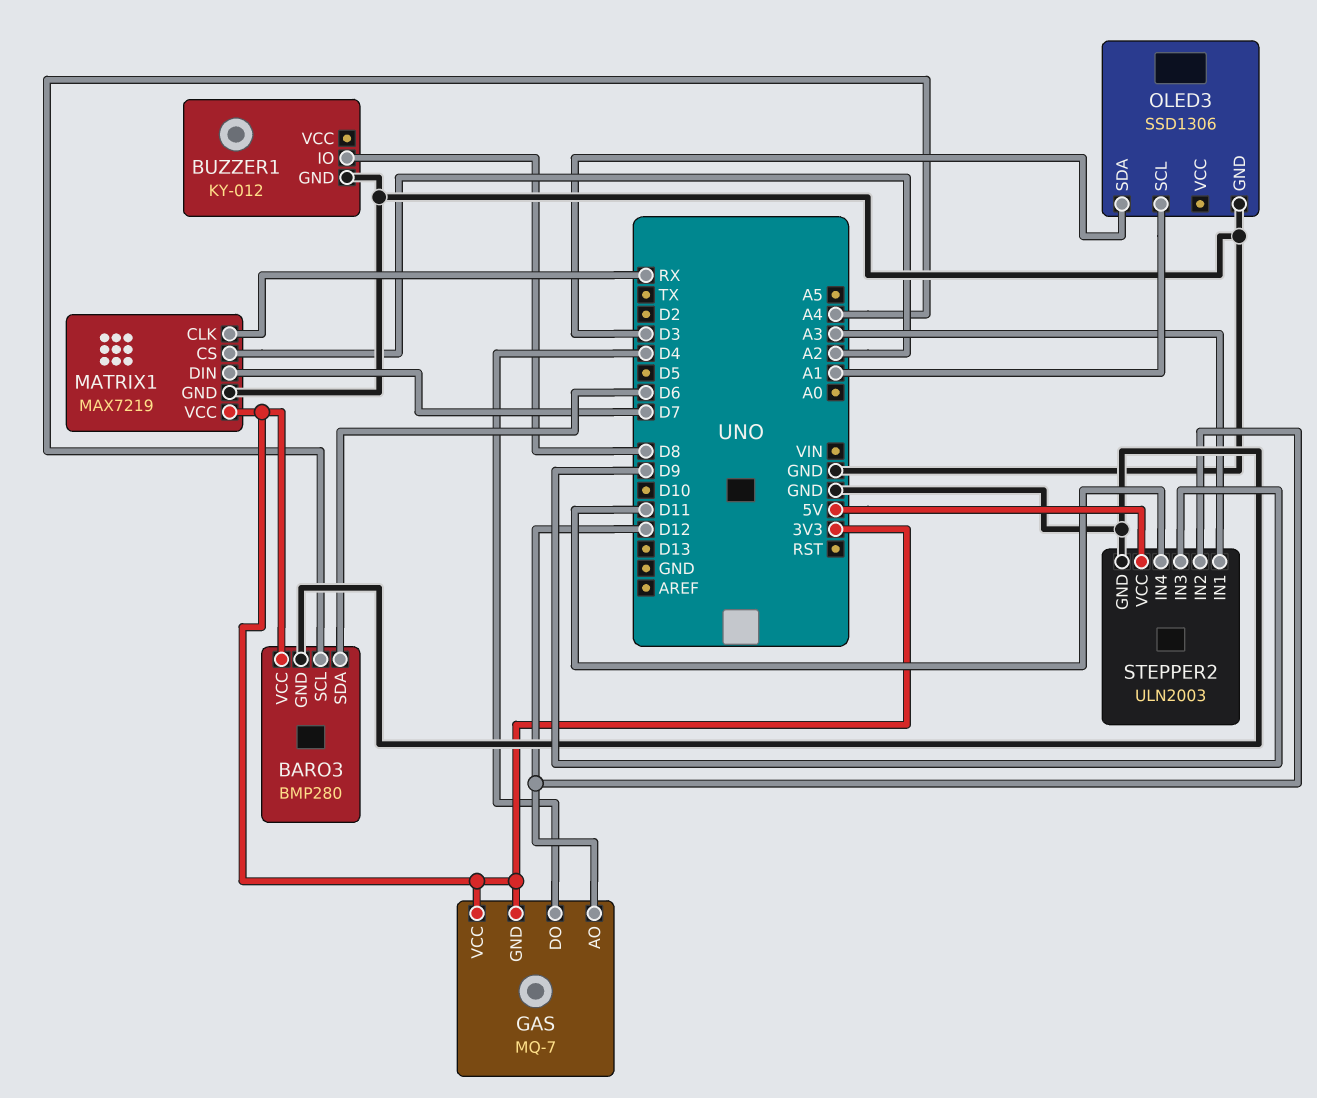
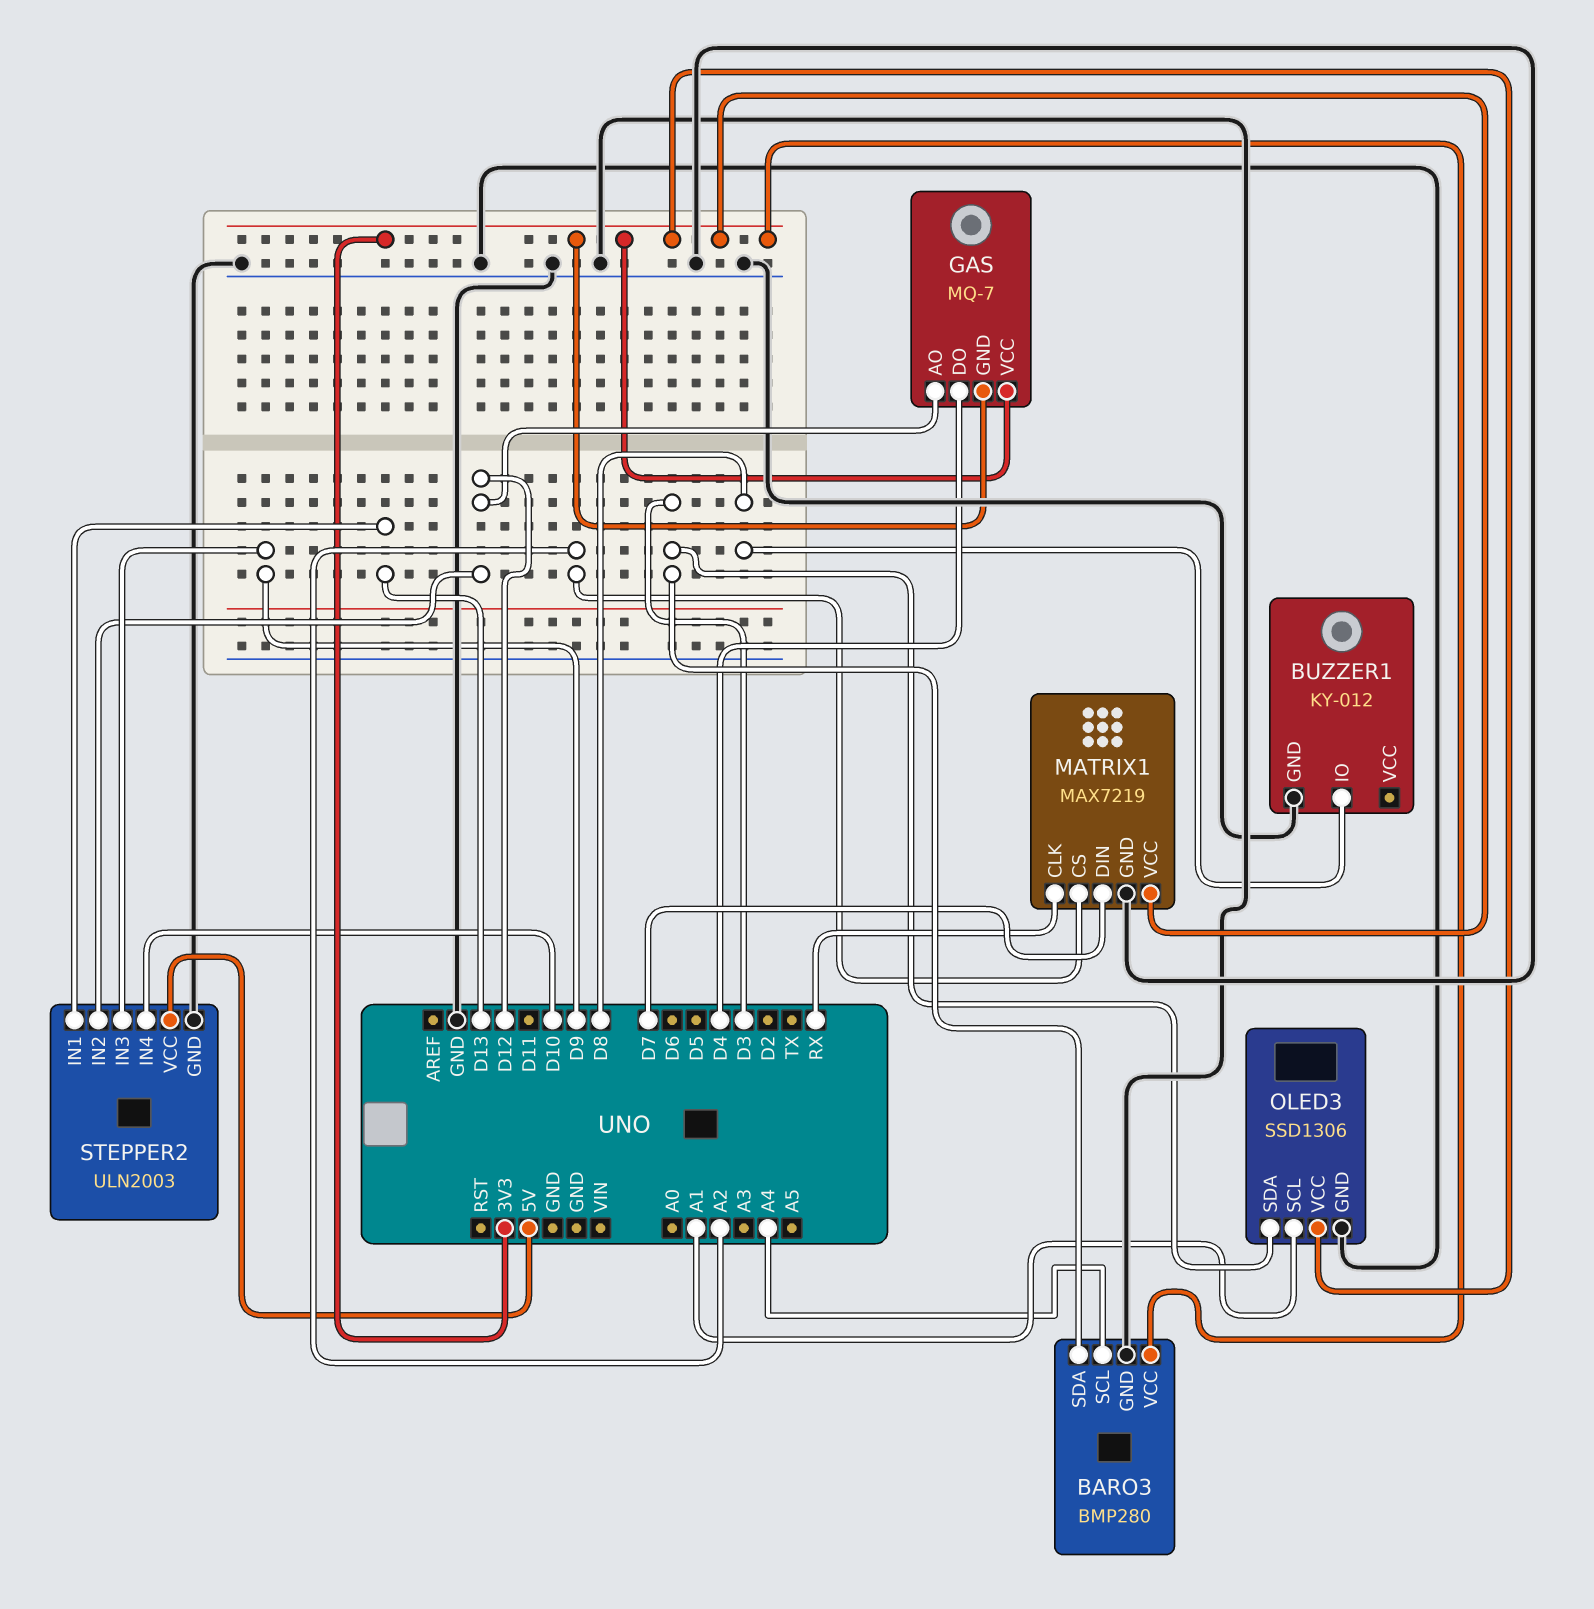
BARO3 pin SDA: D6 -> D3
OLED3 pin VCC: none -> 3V3
STEPPER2 pin IN1: A3 -> D13
STEPPER2 pin IN4: D11 -> D10

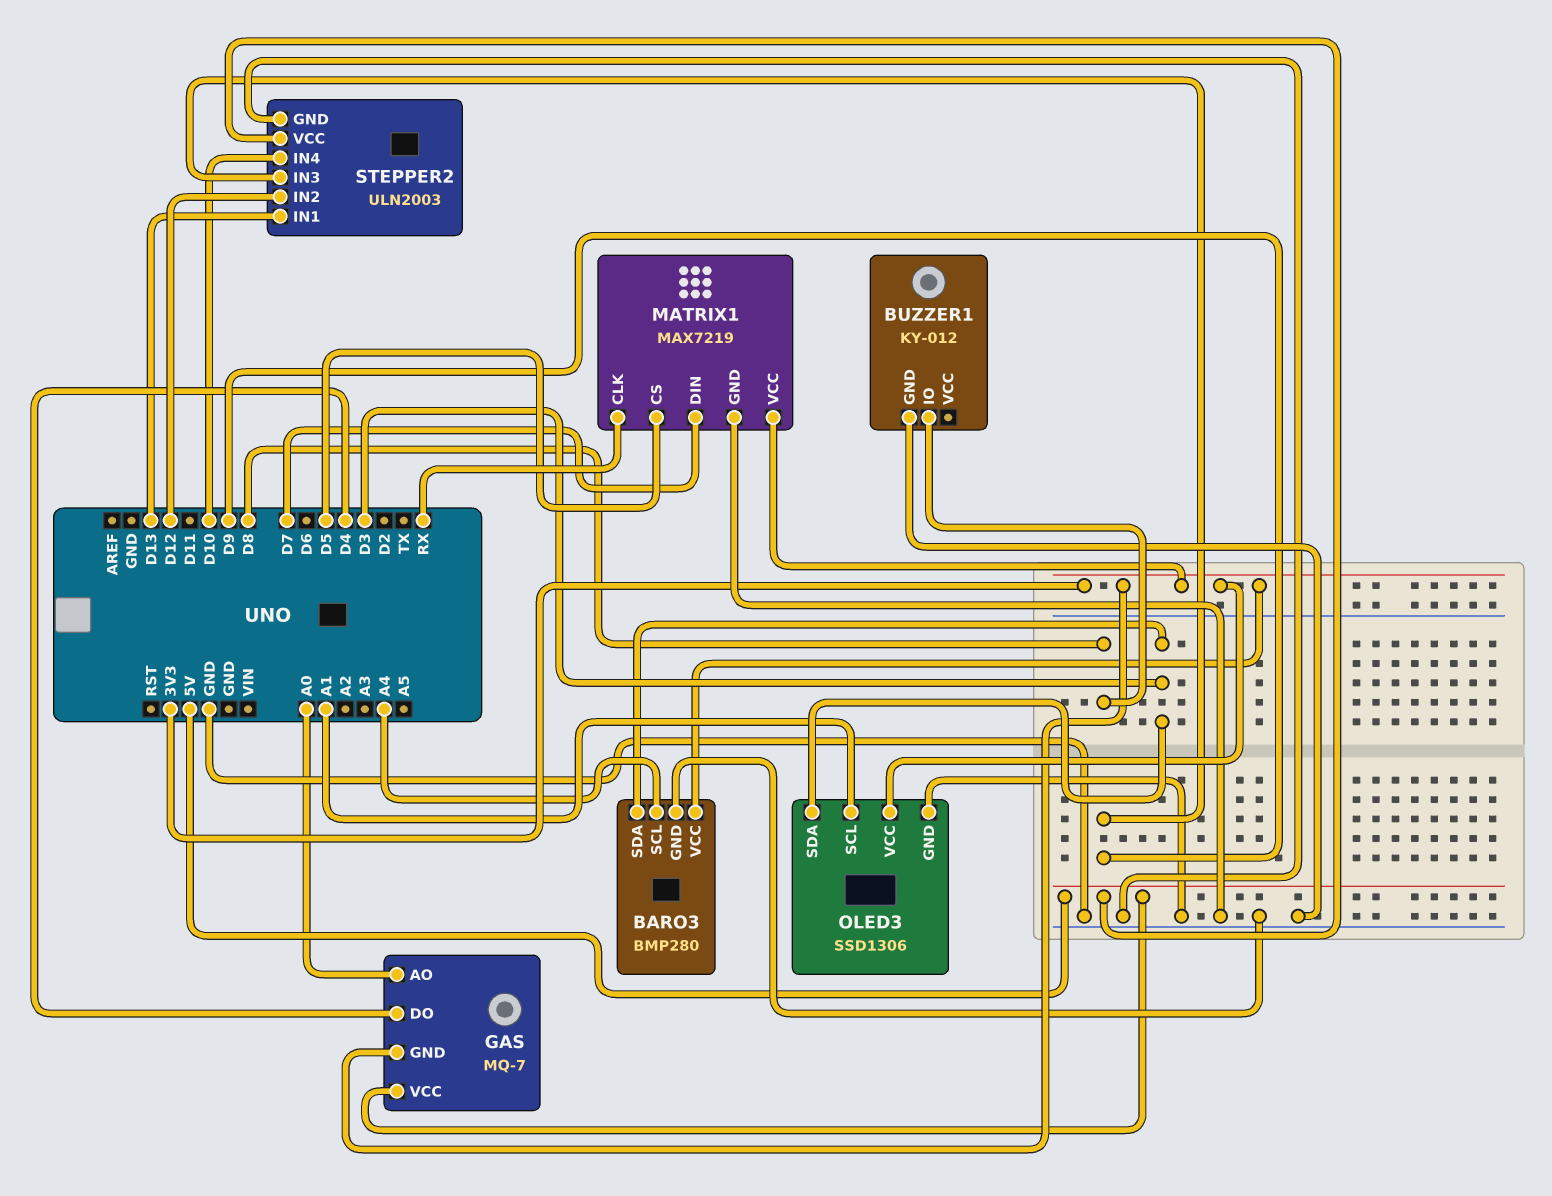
GAS pin AO: D12 -> A0
GAS pin VCC: 3V3 -> 5V
MATRIX1 pin CS: A2 -> D5

